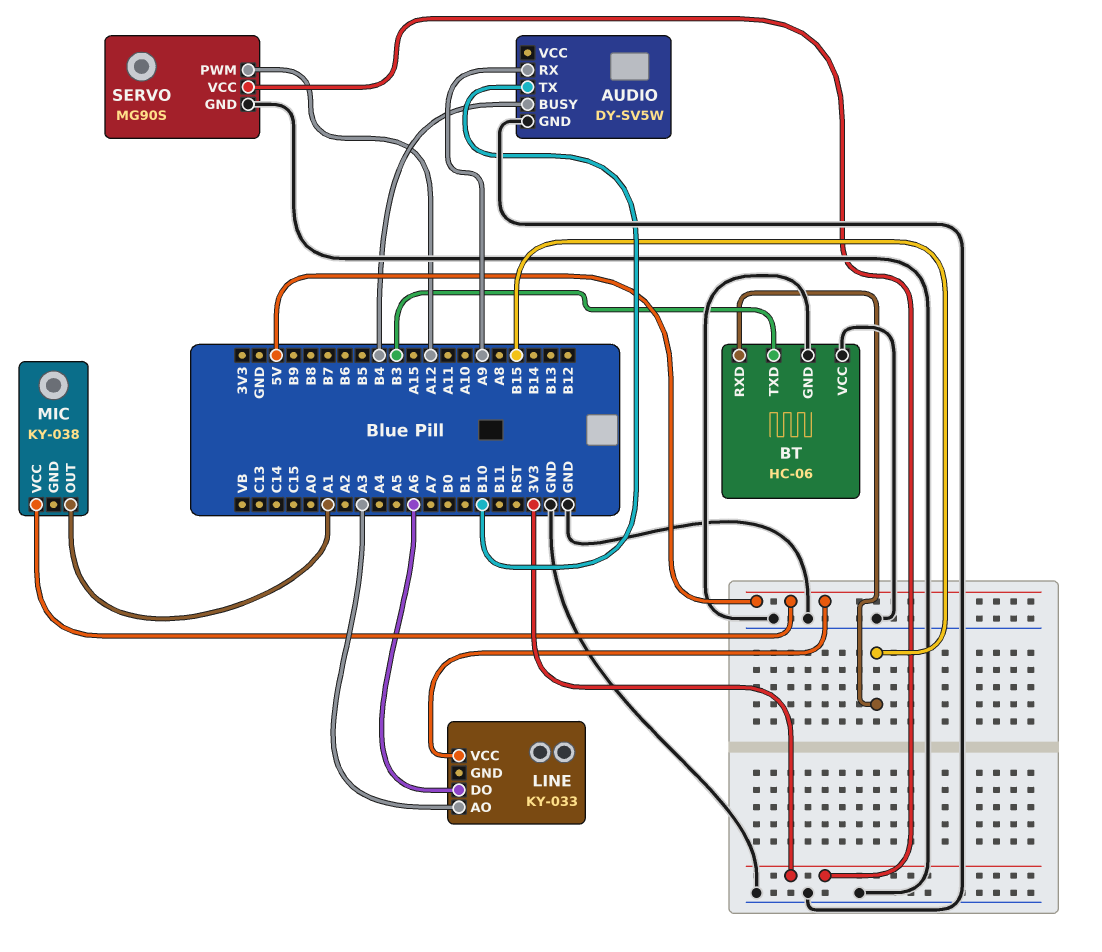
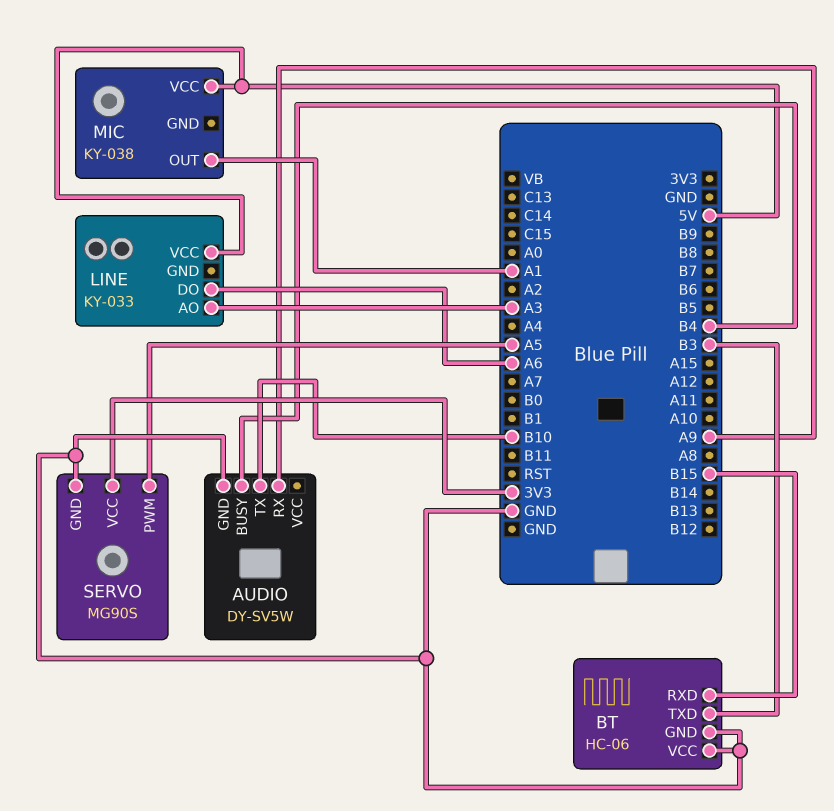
SERVO pin PWM: A12 -> A5

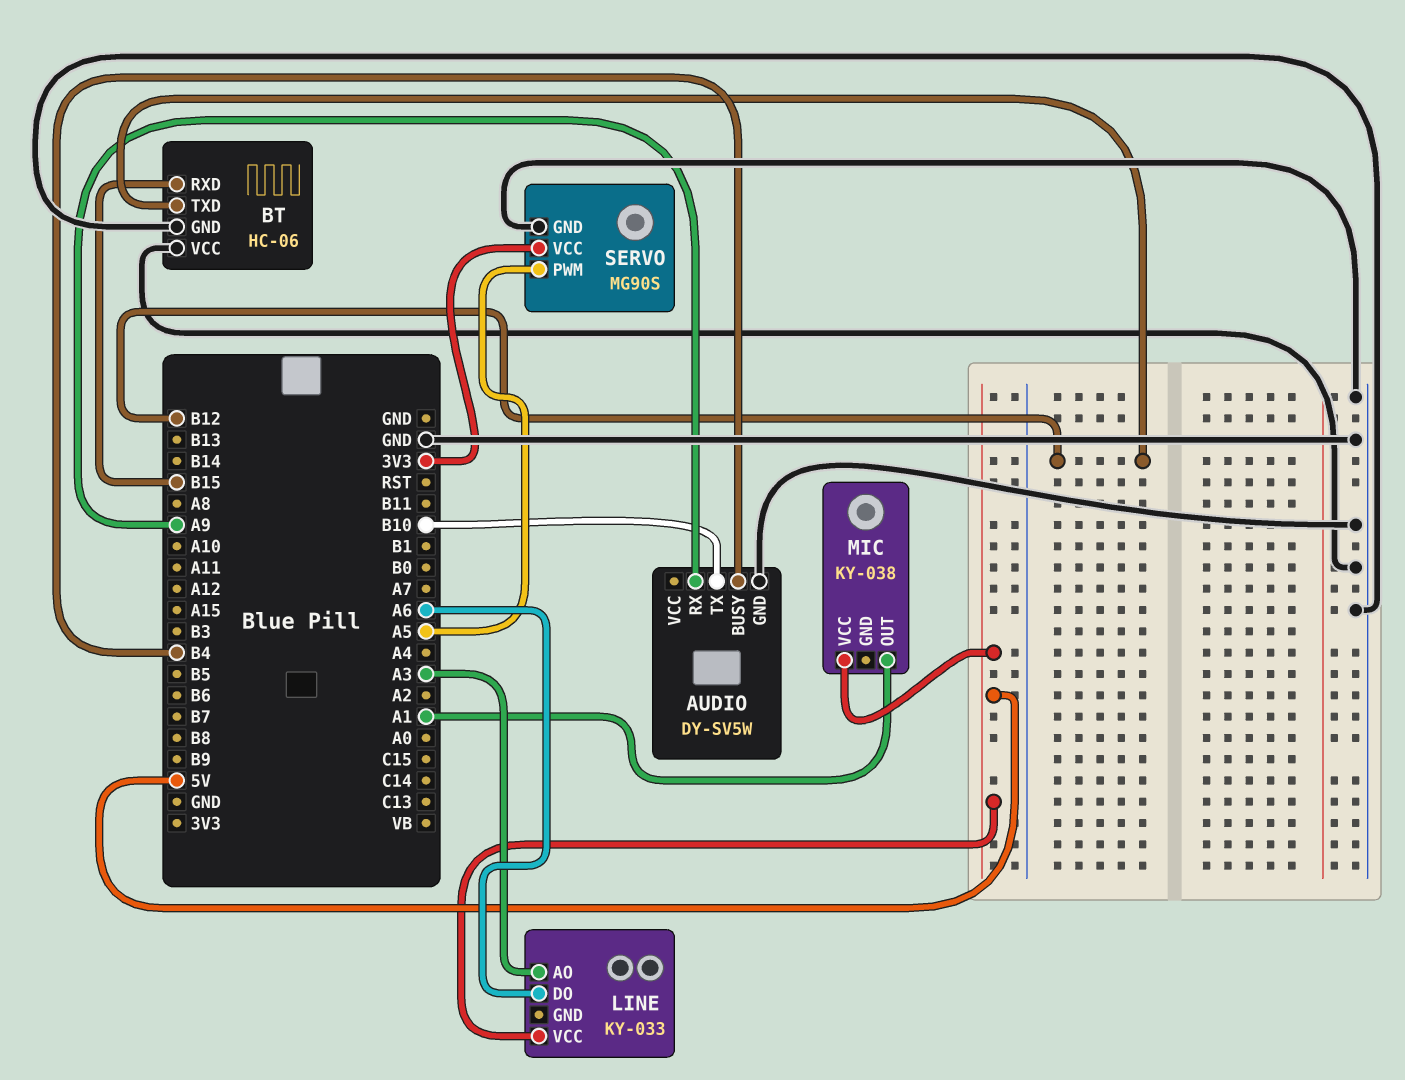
BT pin TXD: B3 -> B12

